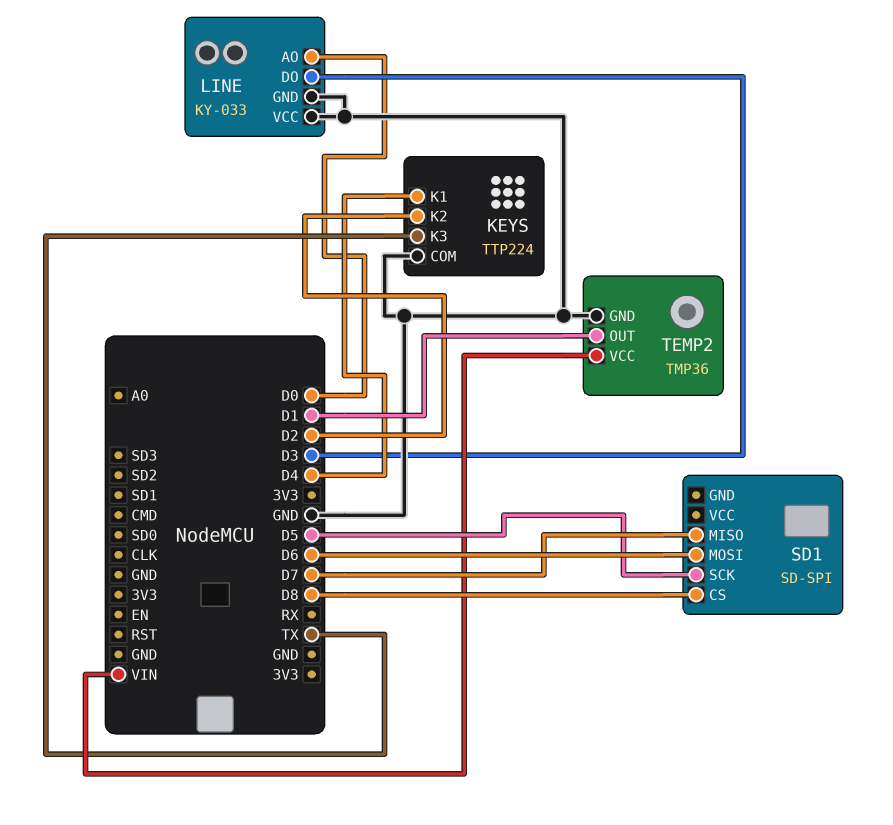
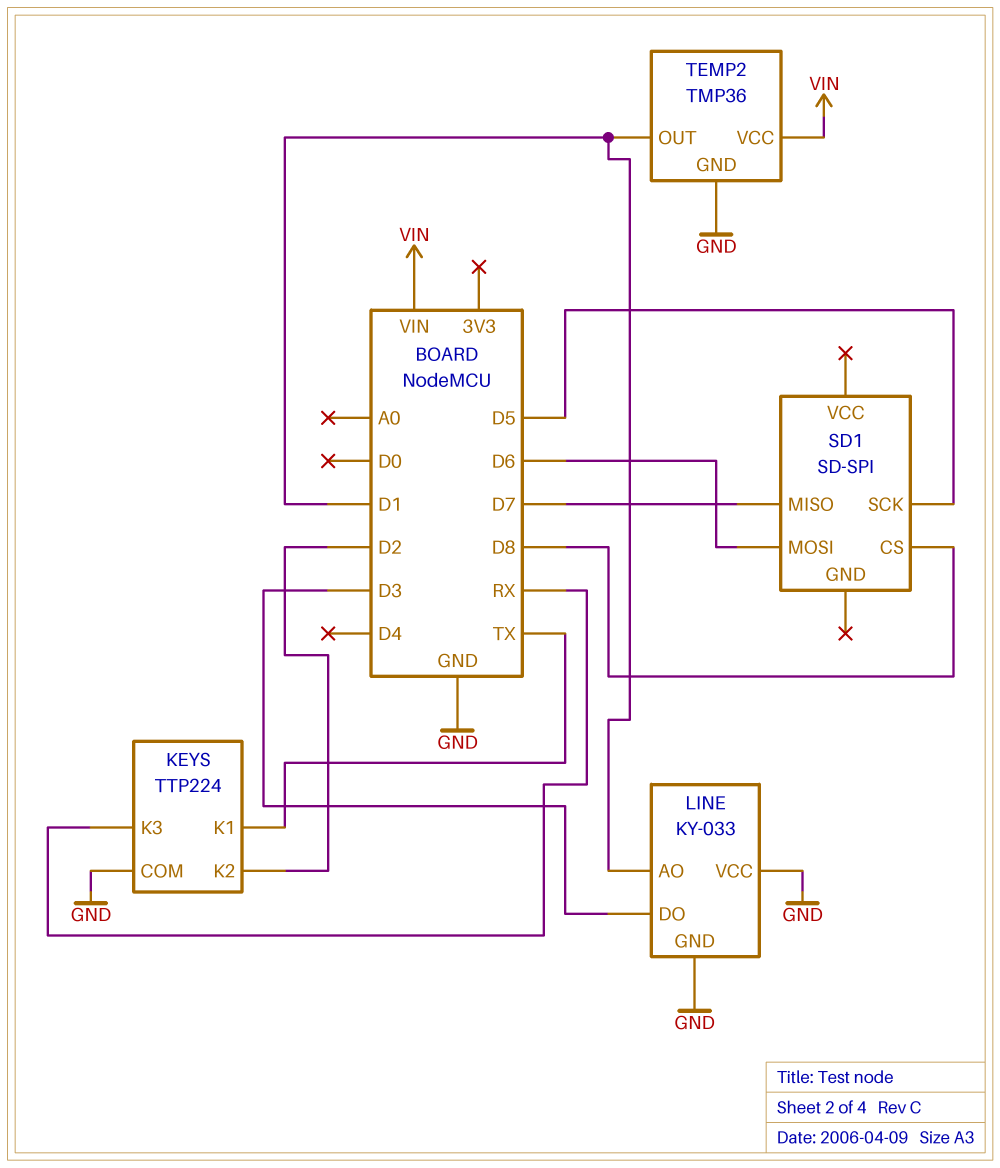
KEYS pin K1: D4 -> TX
KEYS pin K3: TX -> RX
LINE pin AO: D0 -> D1

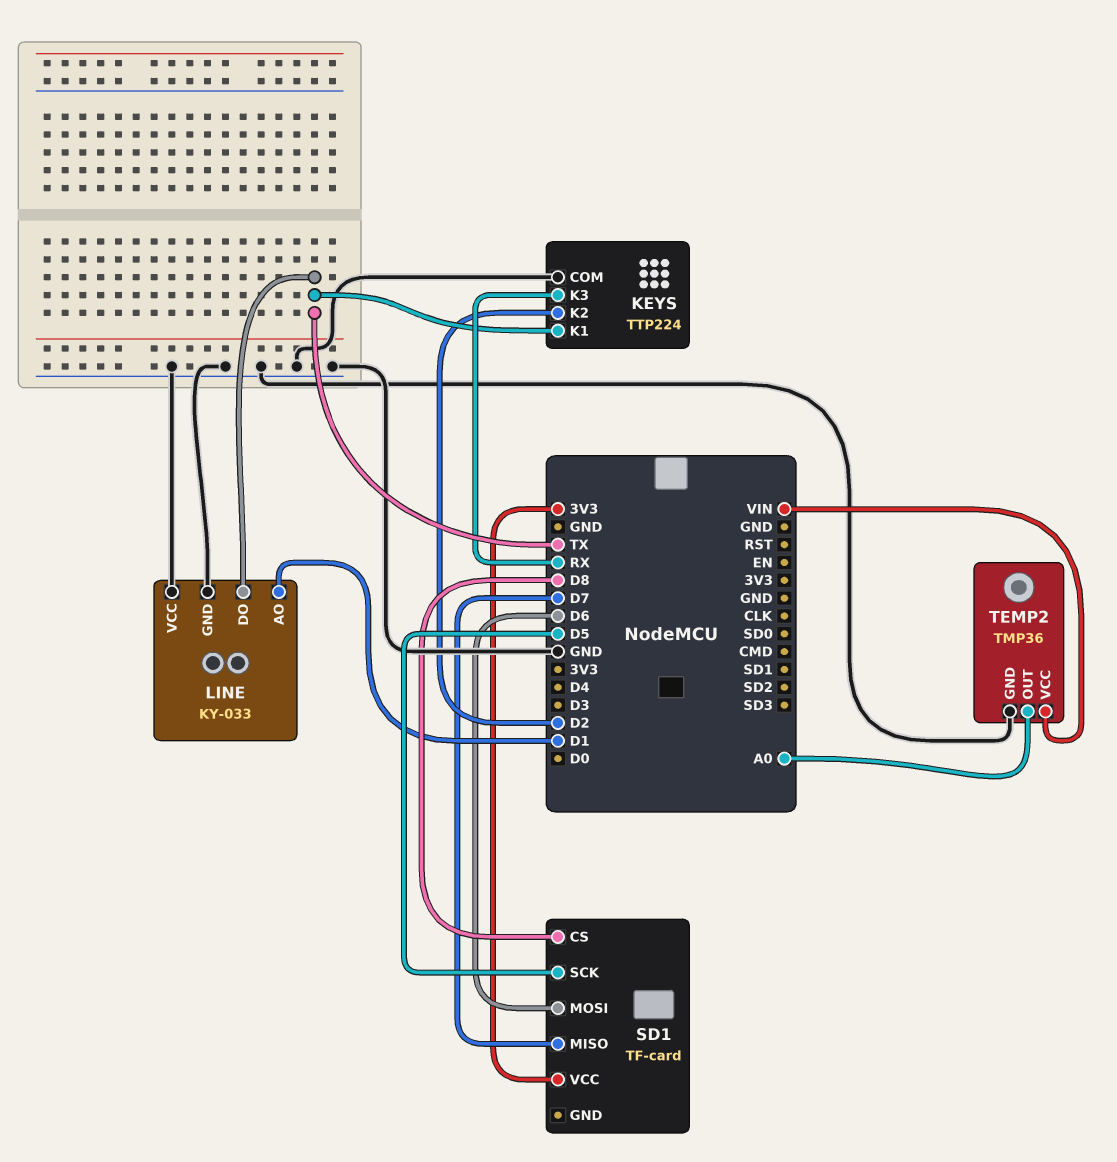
LINE pin DO: D3 -> TX
SD1: SD-SPI -> TF-card
SD1 pin VCC: none -> 3V3
TEMP2 pin OUT: D1 -> A0

